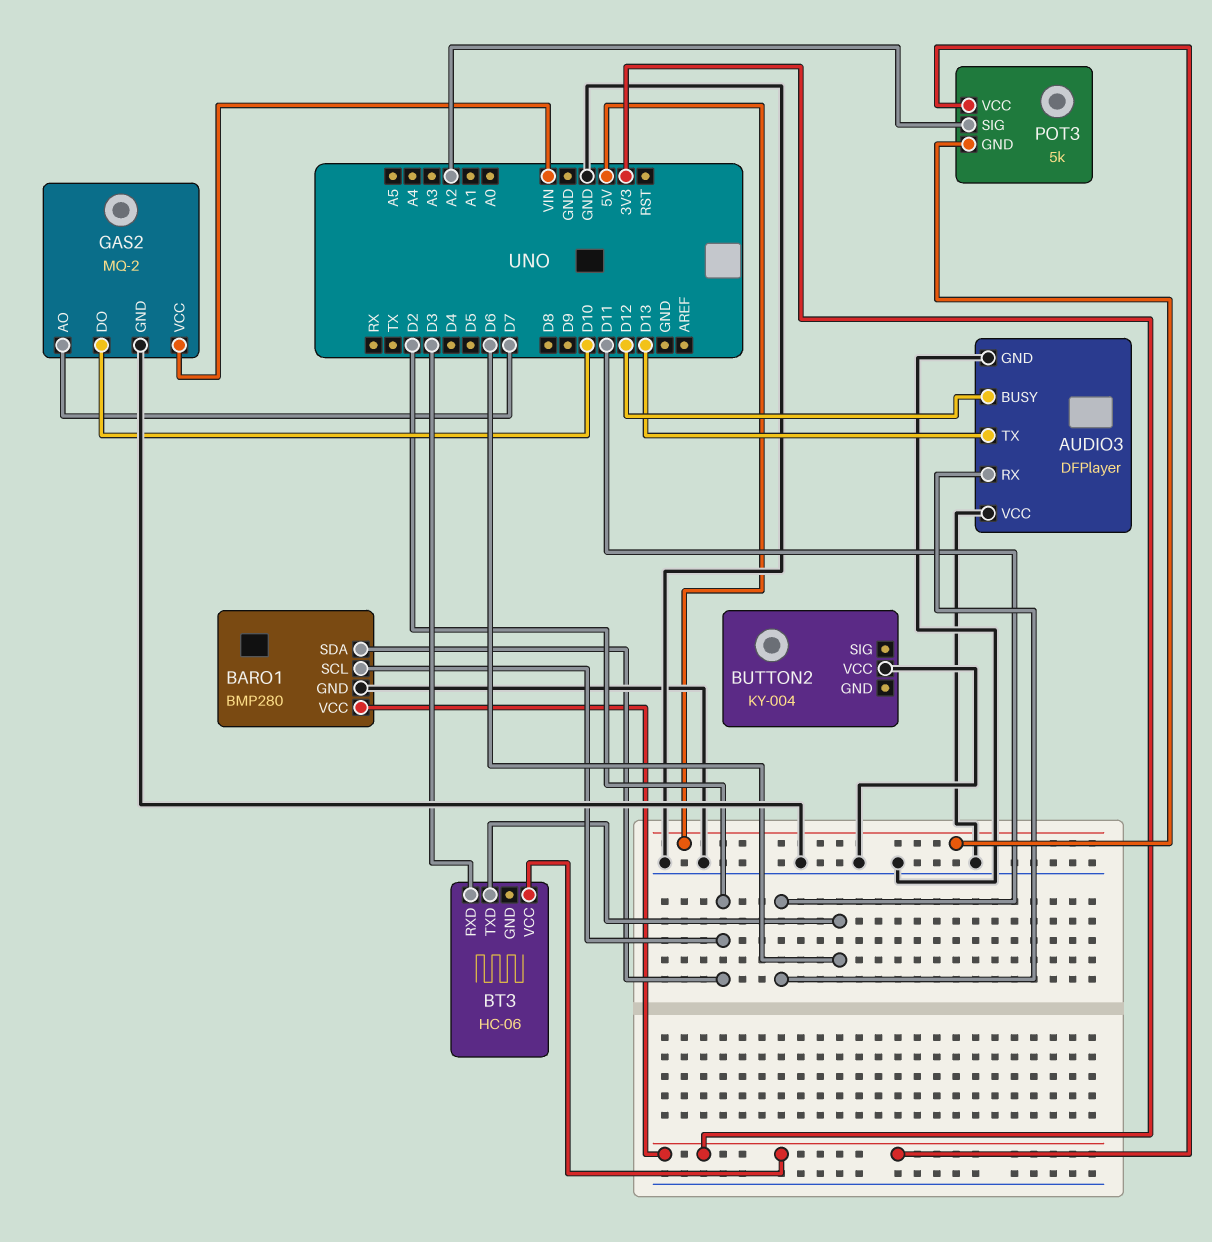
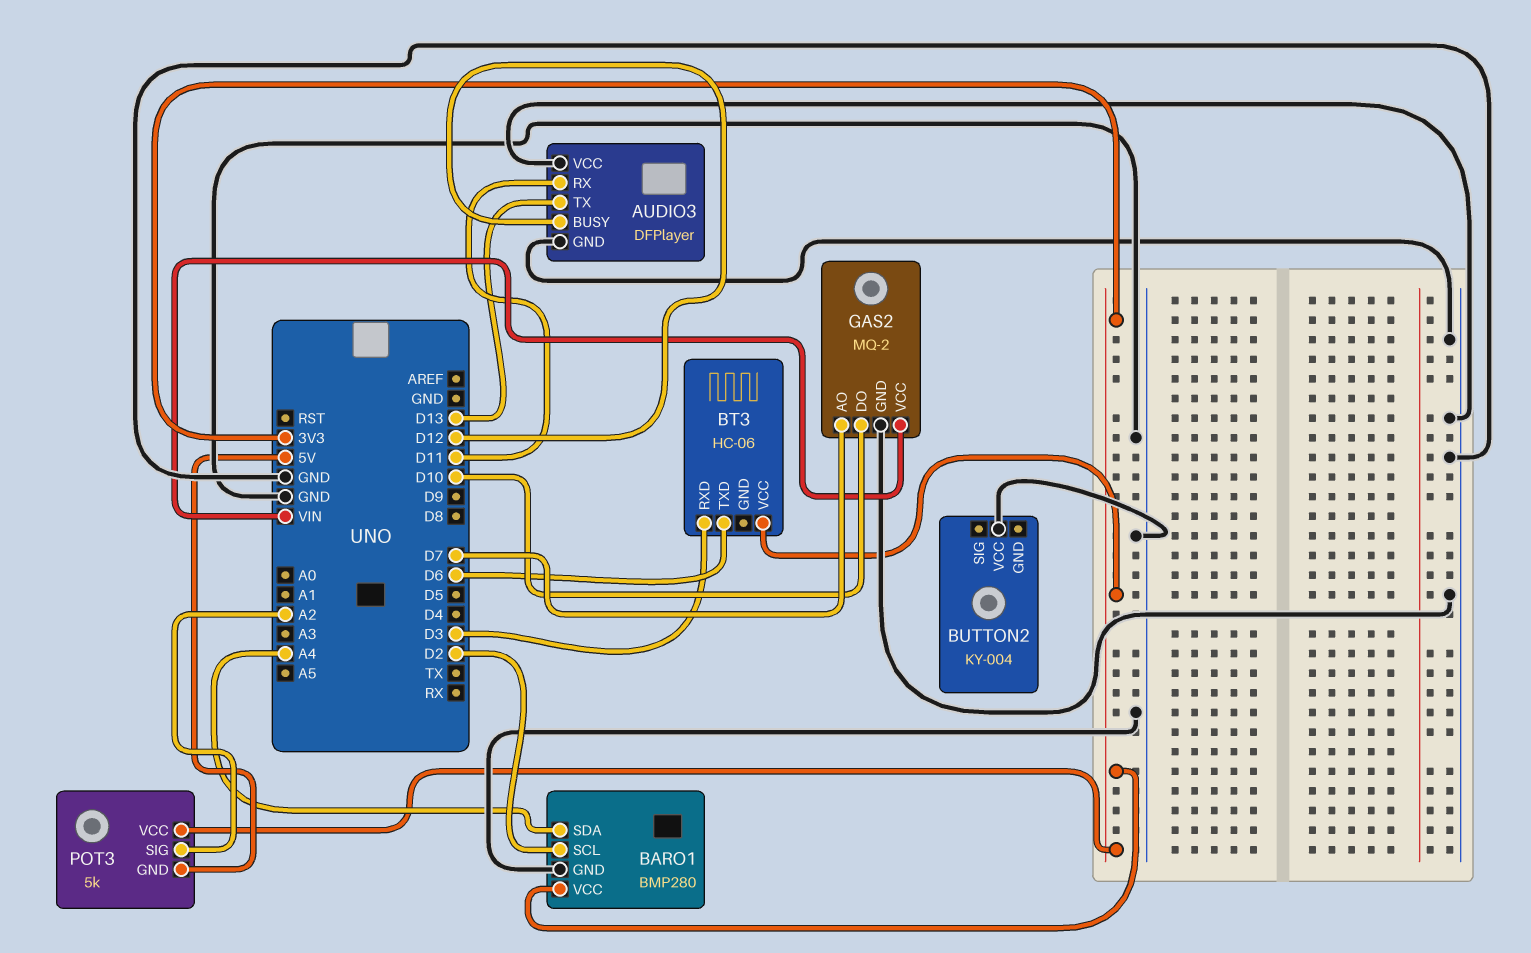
BARO1 pin SDA: D2 -> A4

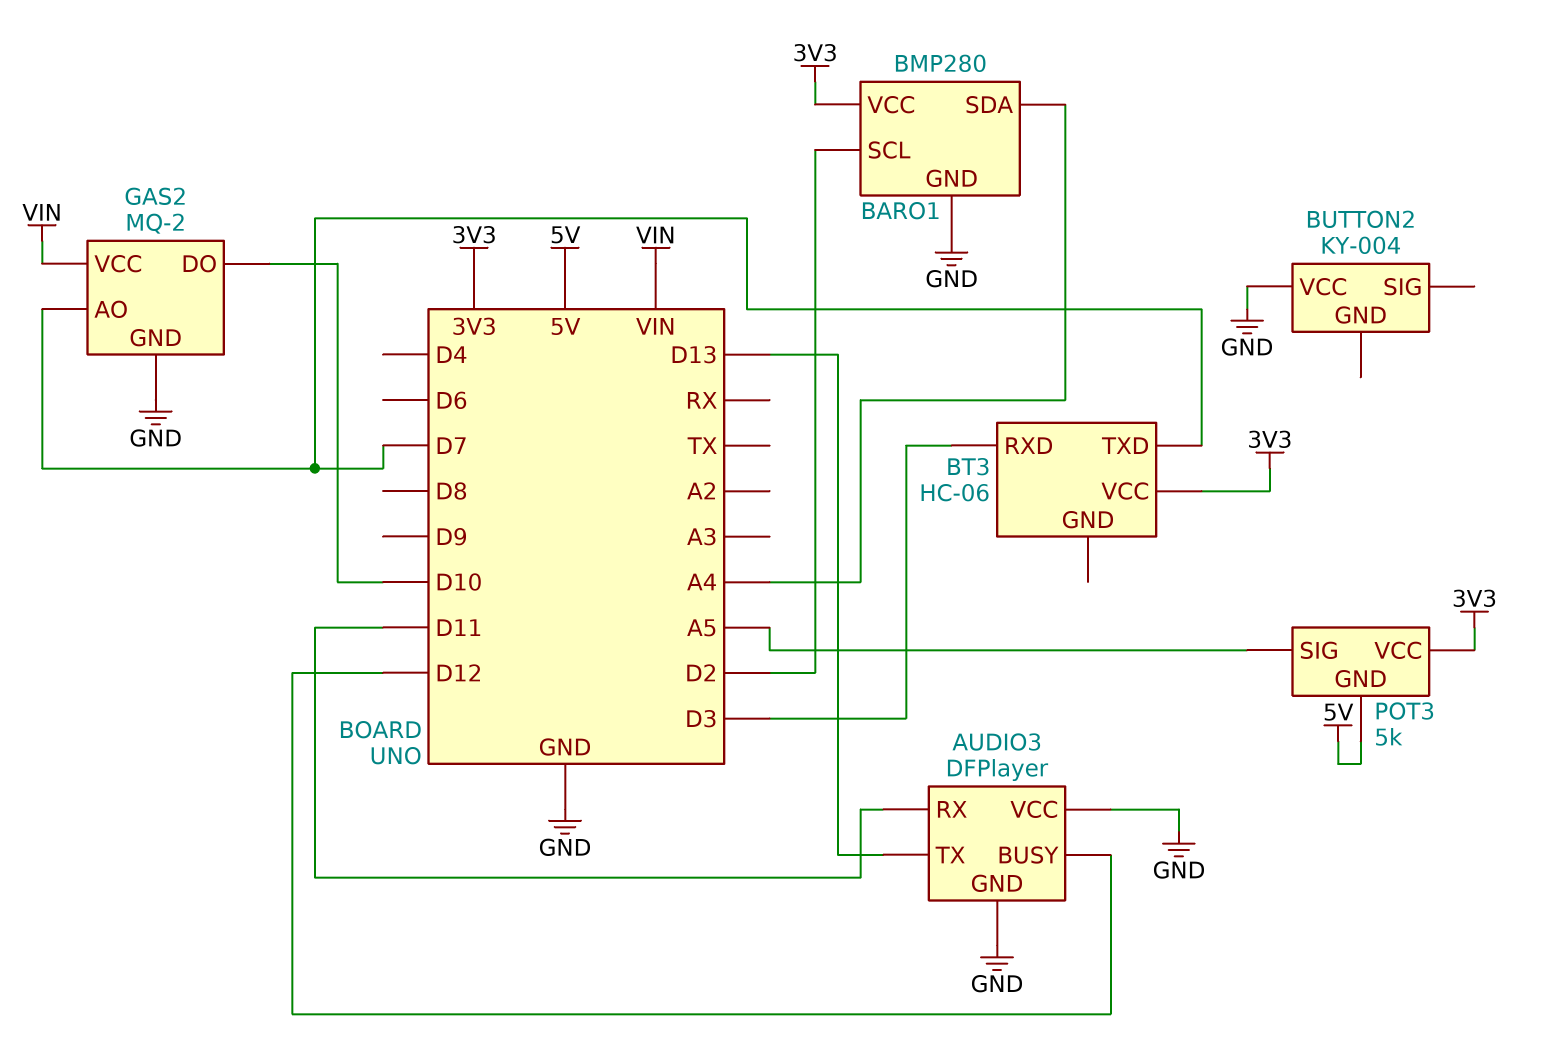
BT3 pin TXD: D6 -> D7
POT3 pin SIG: A2 -> A5

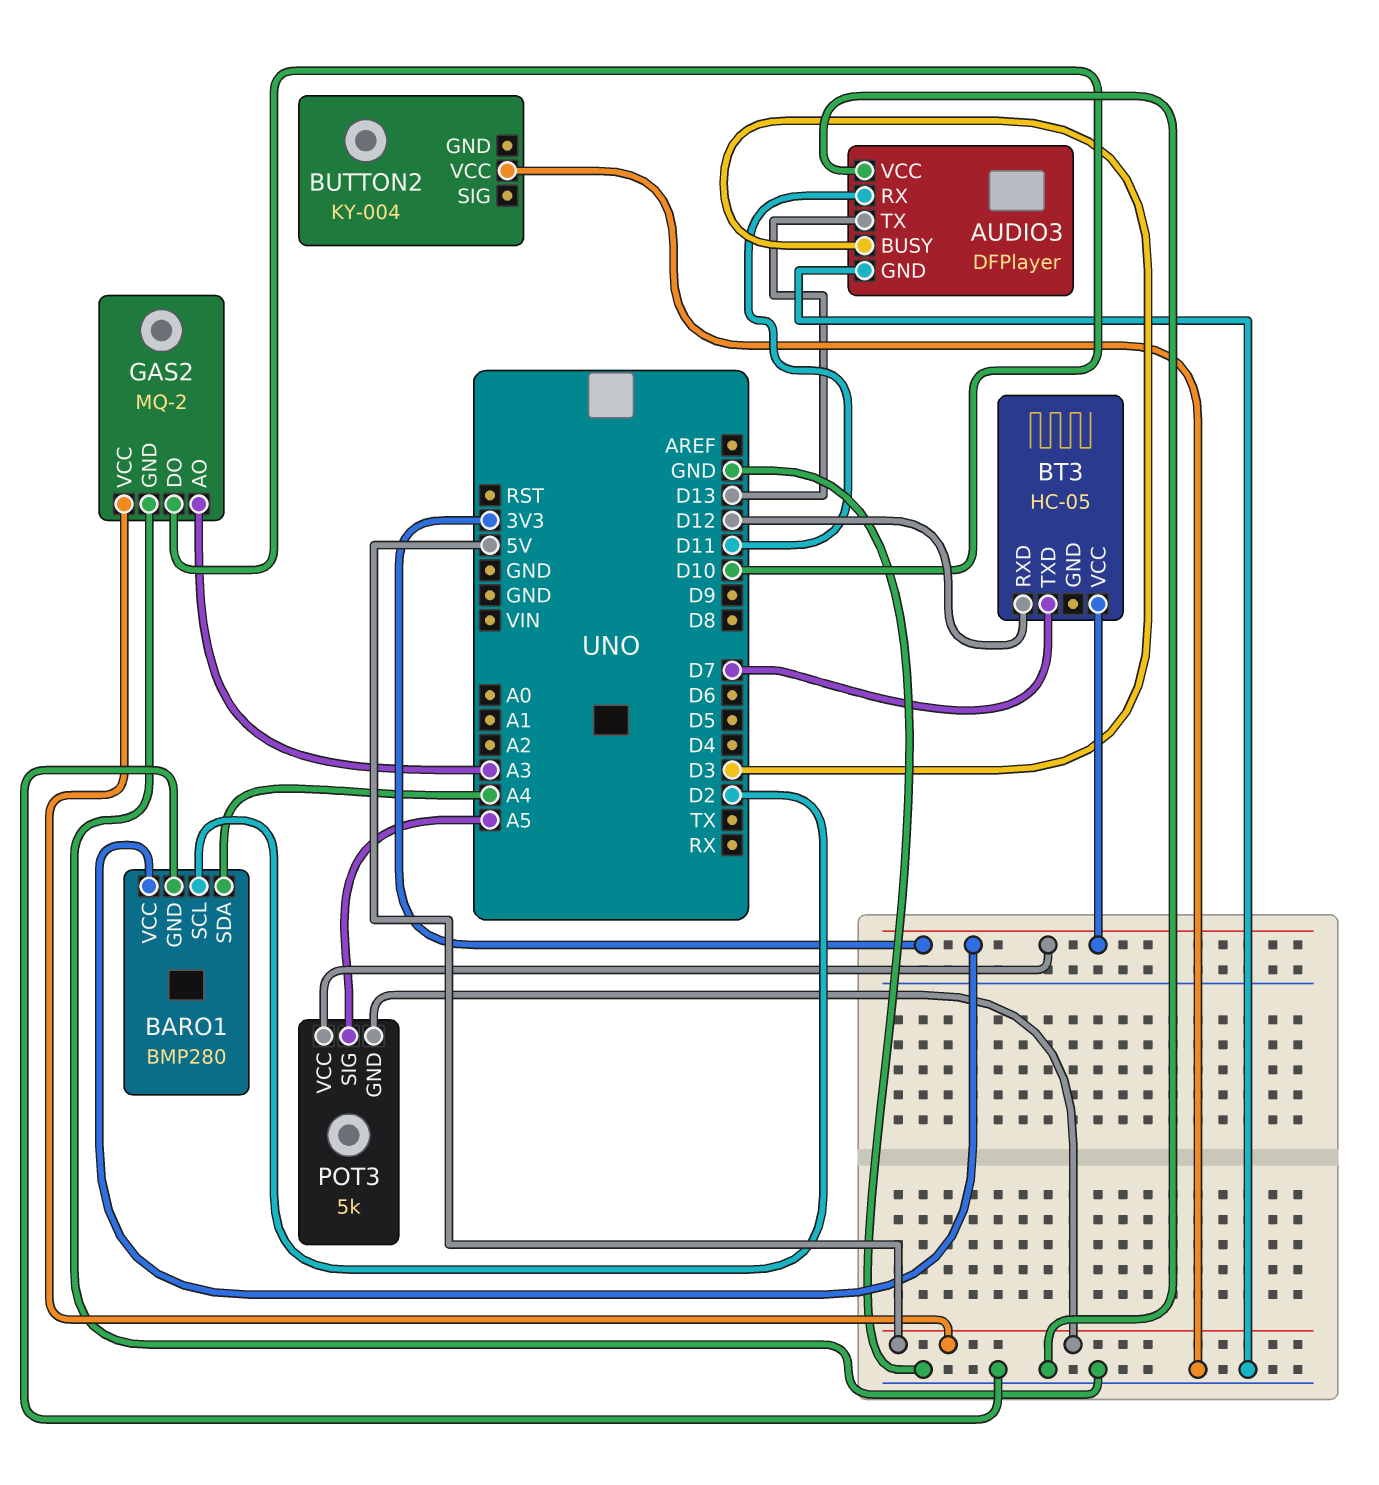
AUDIO3 pin BUSY: D12 -> D3
BT3: HC-06 -> HC-05
BT3 pin RXD: D3 -> D12
GAS2 pin AO: D7 -> A3
GAS2 pin VCC: VIN -> 5V

